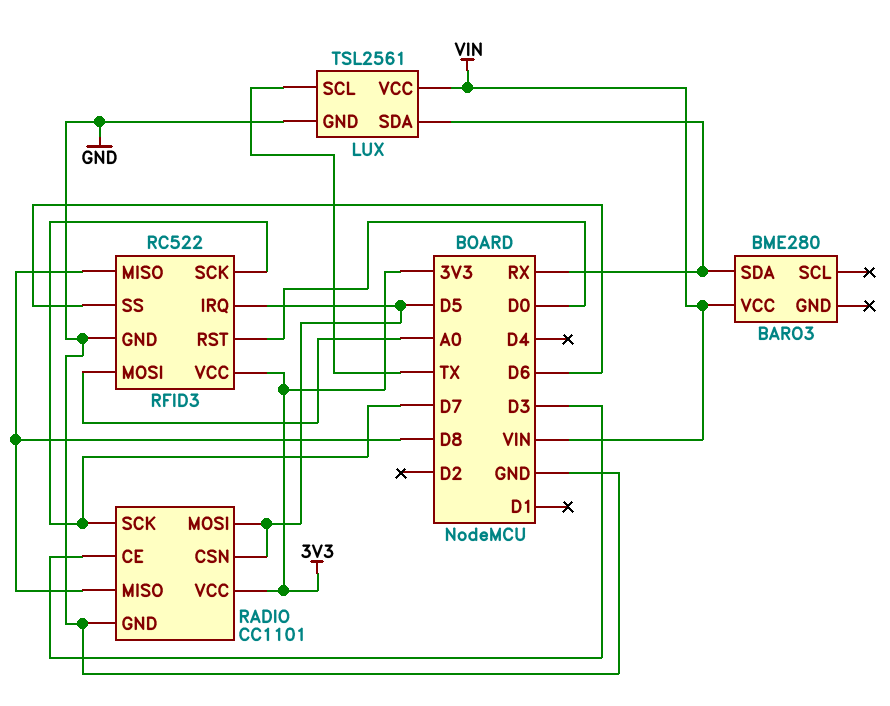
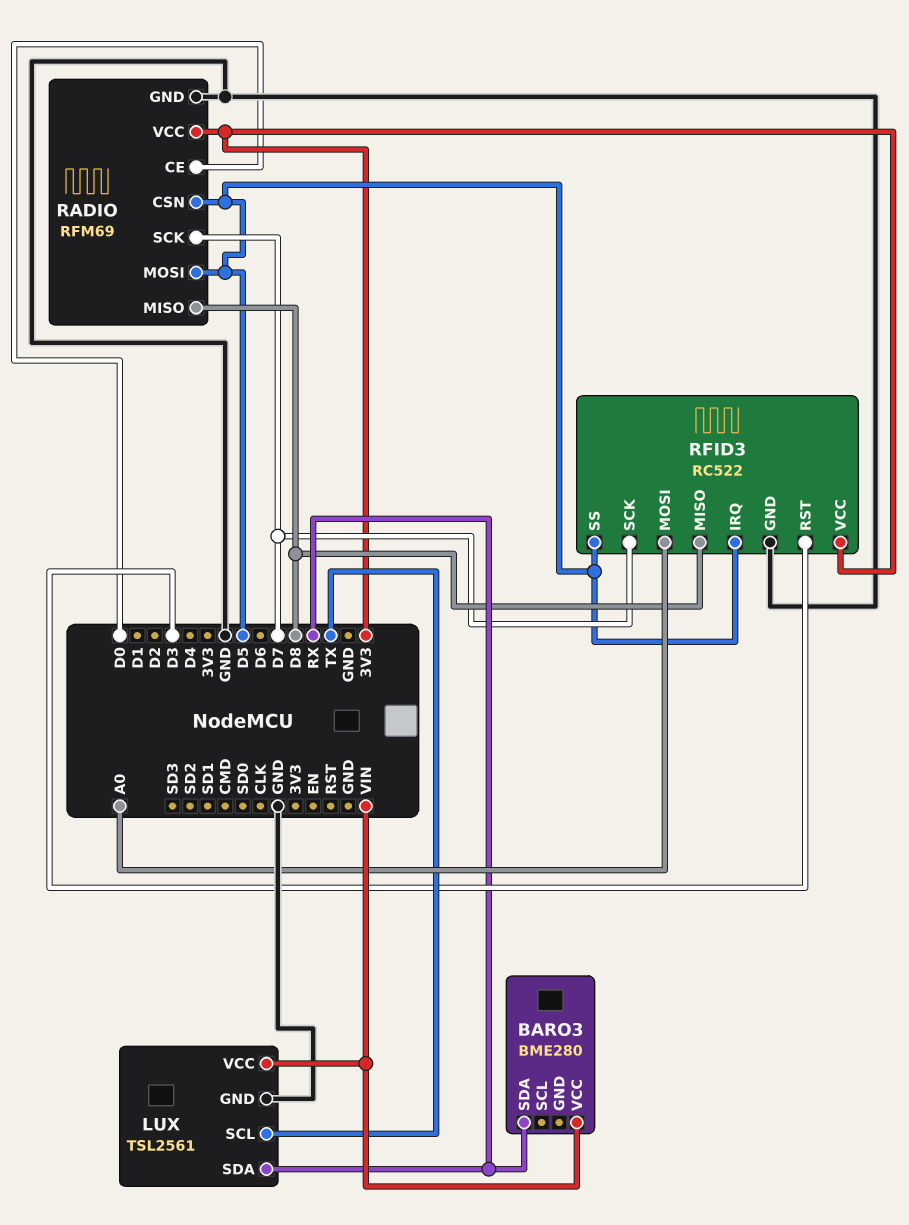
RADIO: CC1101 -> RFM69
RADIO pin CE: D3 -> D0
RFID3 pin RST: D0 -> D3
RFID3 pin SS: D6 -> D5

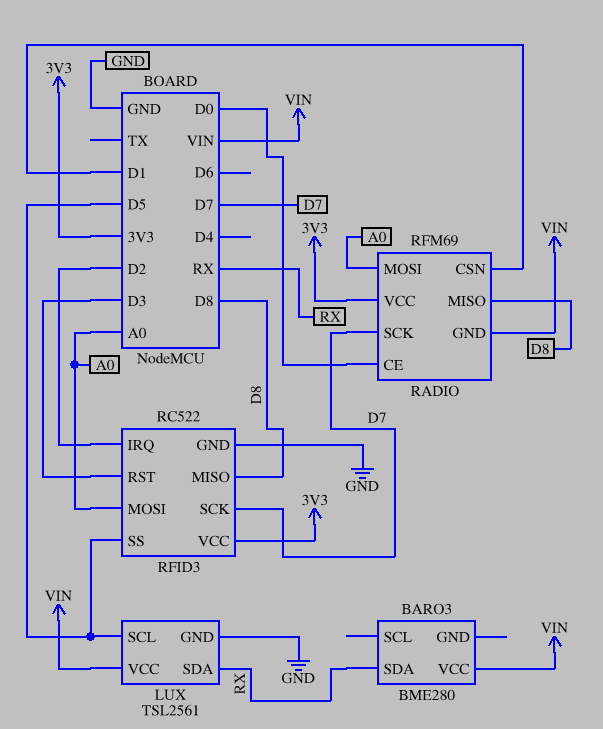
LUX pin SCL: TX -> D5
RADIO pin CSN: D5 -> D1
RADIO pin GND: GND -> VIN
RADIO pin MOSI: D5 -> A0
RFID3 pin IRQ: D5 -> D2

